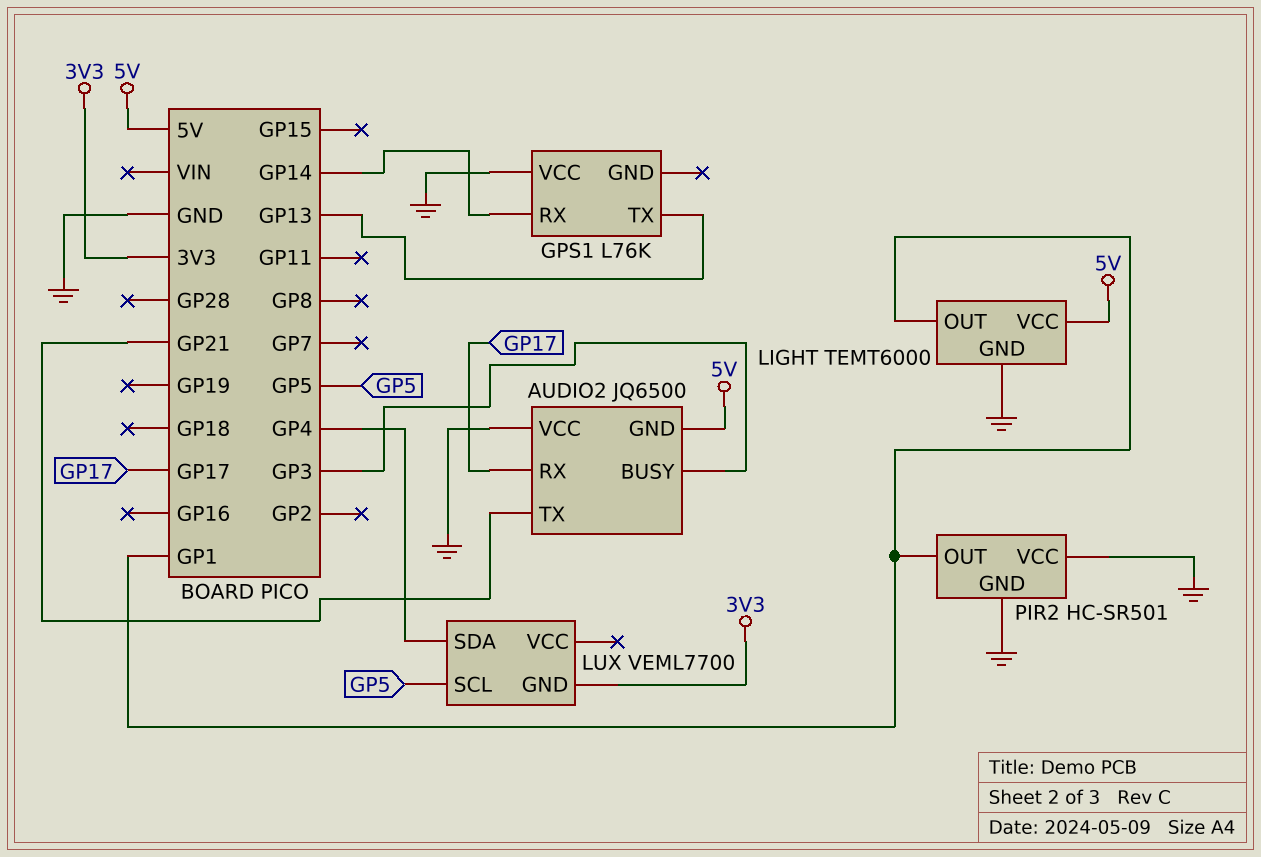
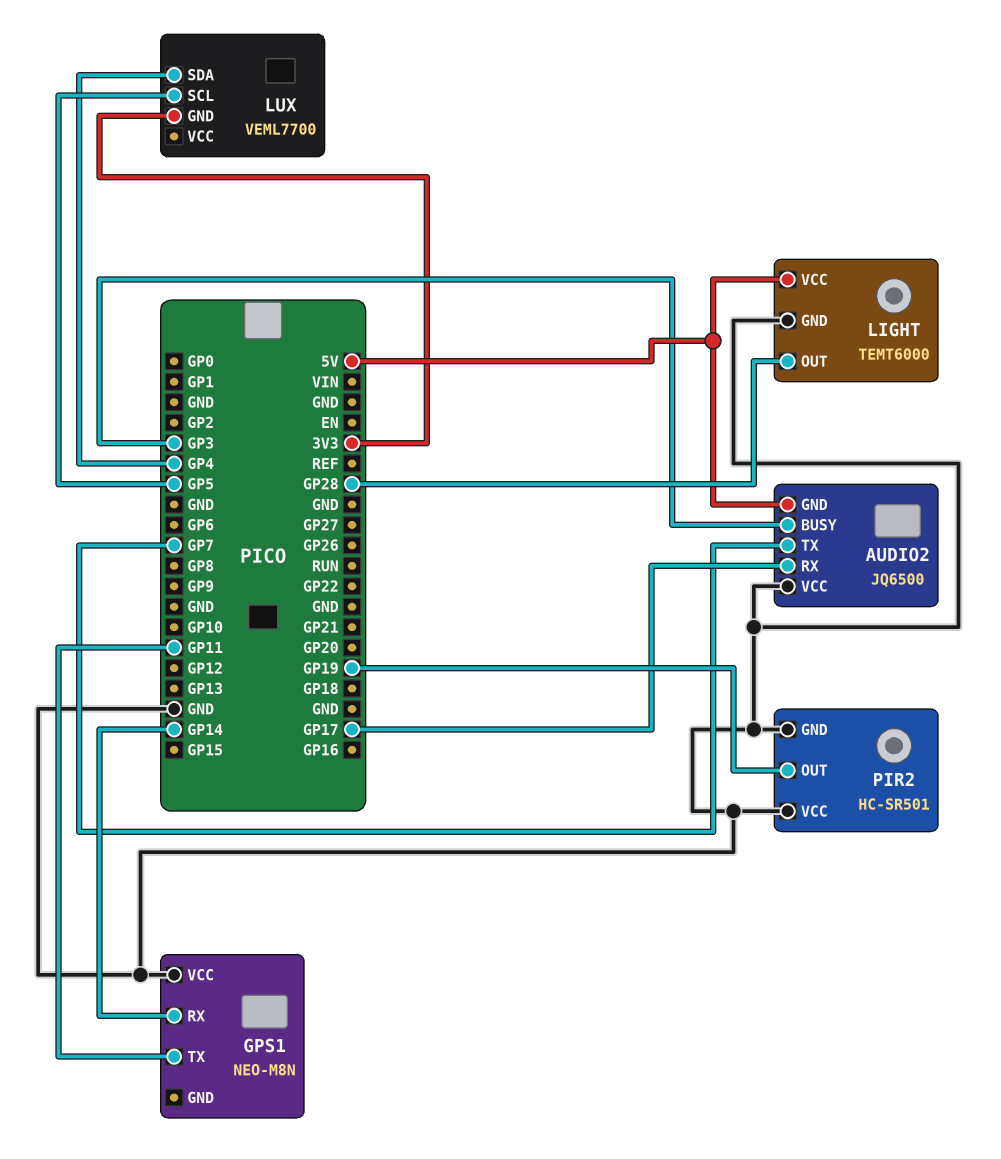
AUDIO2 pin TX: GP21 -> GP7
GPS1: L76K -> NEO-M8N
GPS1 pin TX: GP13 -> GP11
LIGHT pin OUT: GP1 -> GP28
PIR2 pin OUT: GP1 -> GP19

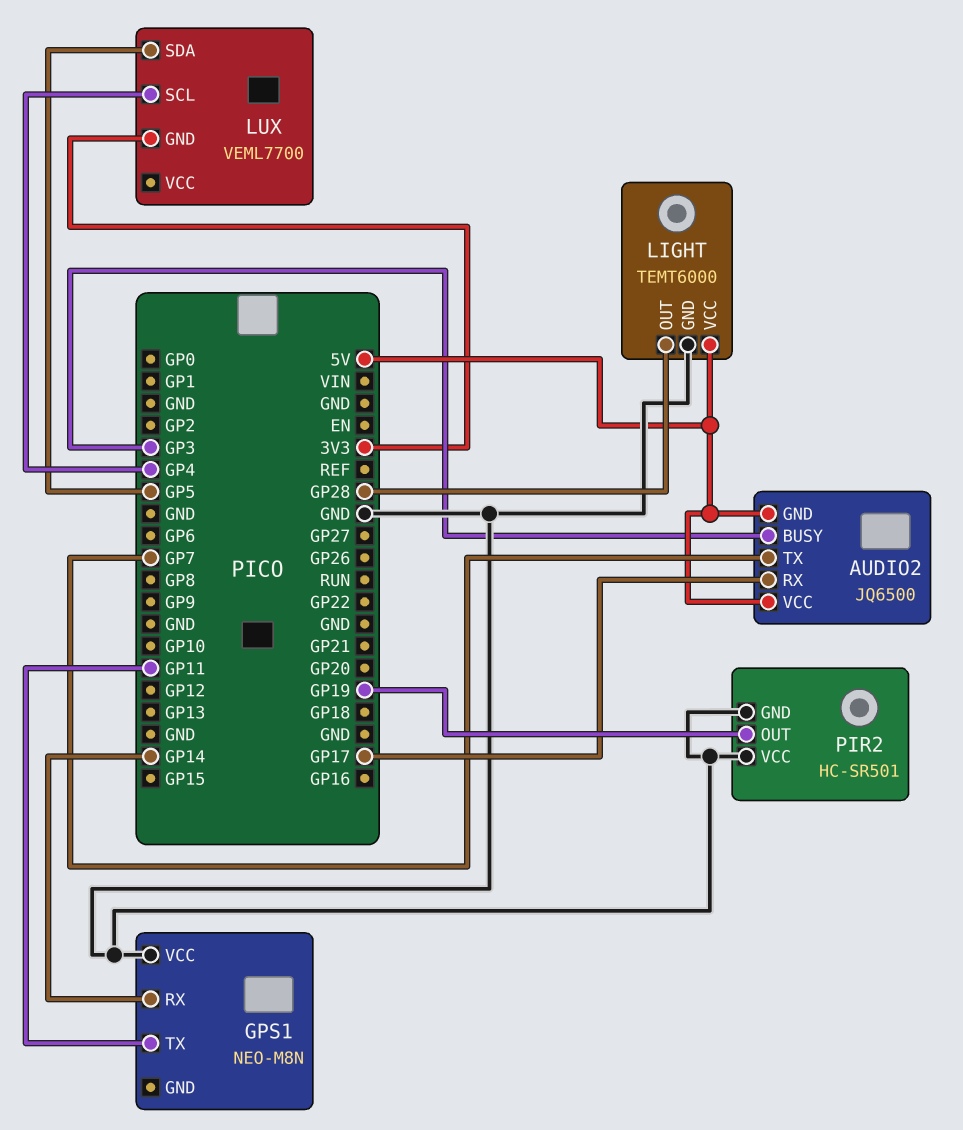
AUDIO2 pin VCC: GND -> 5V
LUX pin SCL: GP5 -> GP4
LUX pin SDA: GP4 -> GP5

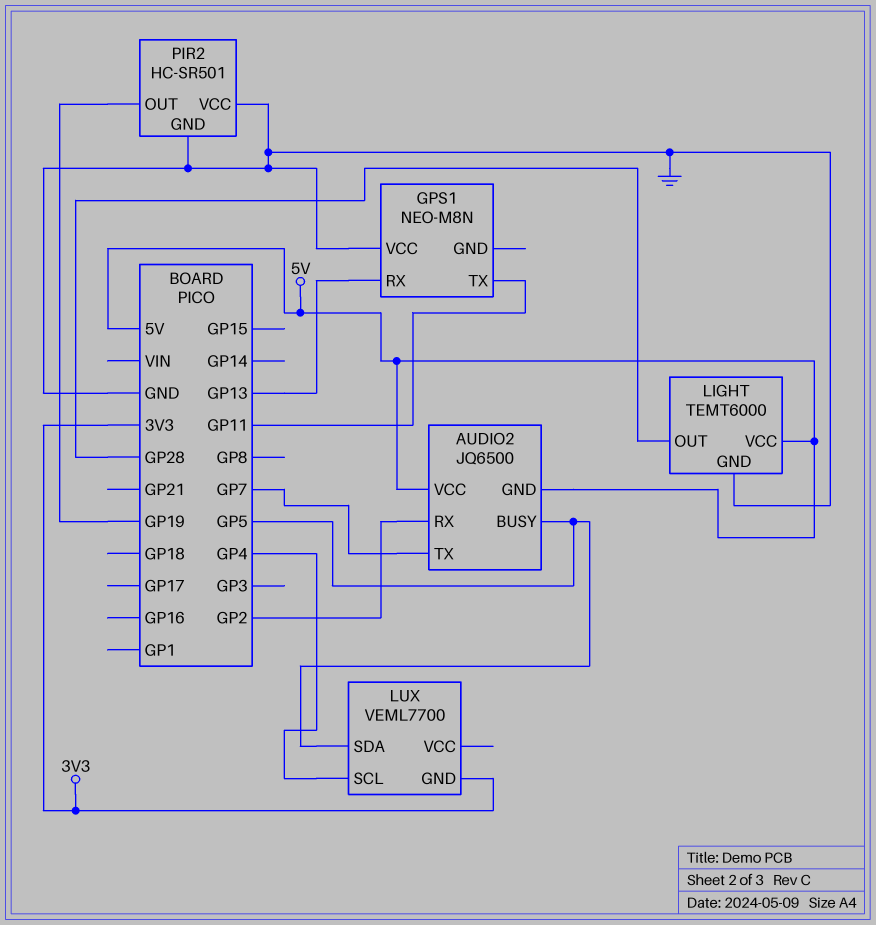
AUDIO2 pin BUSY: GP3 -> GP5
AUDIO2 pin RX: GP17 -> GP2
GPS1 pin RX: GP14 -> GP13

